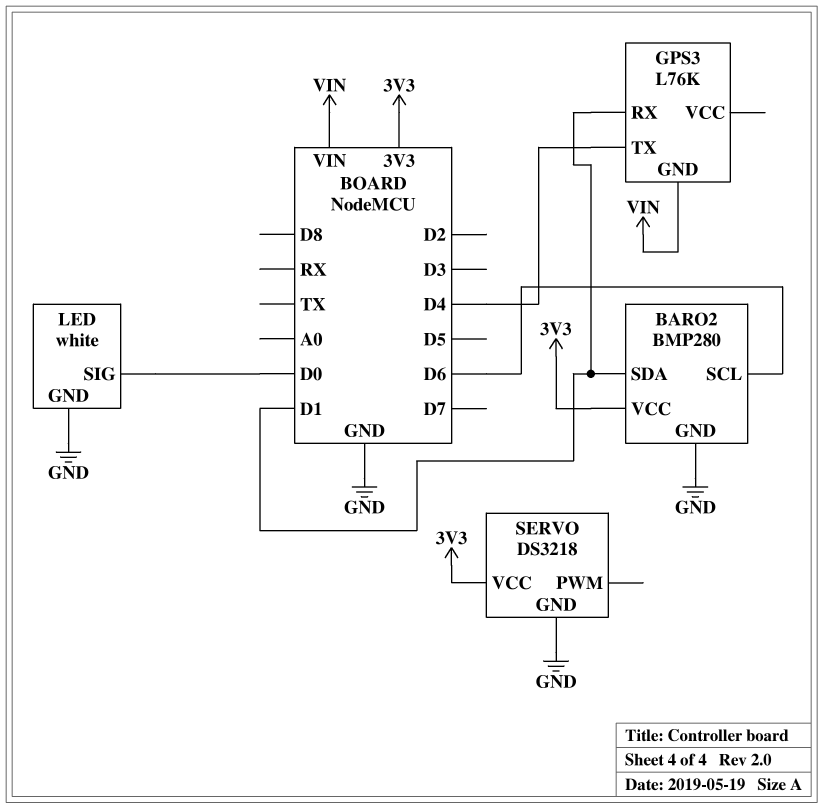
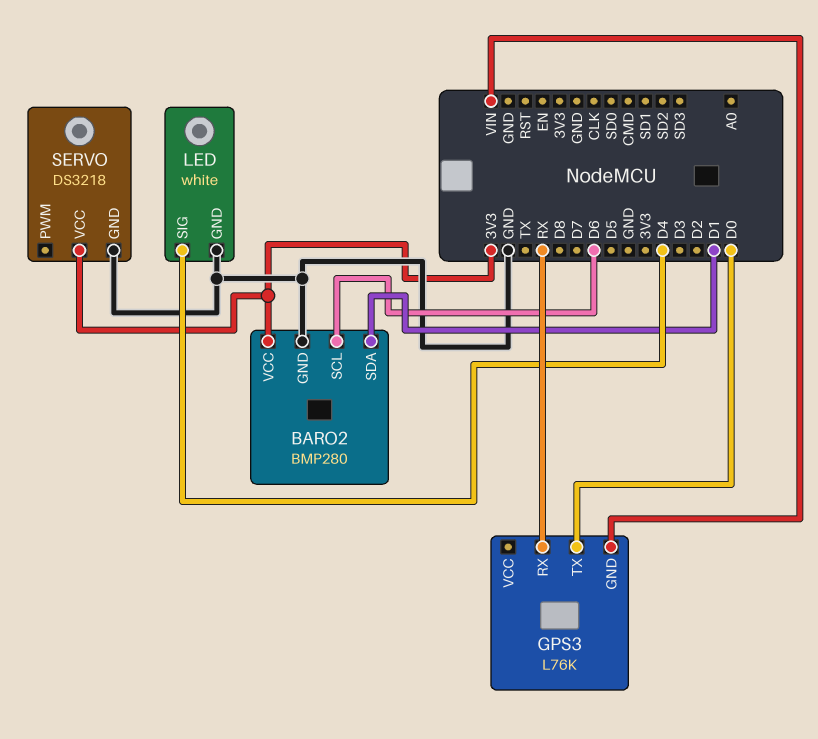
GPS3 pin RX: D1 -> RX
GPS3 pin TX: D4 -> D0
LED pin SIG: D0 -> D4

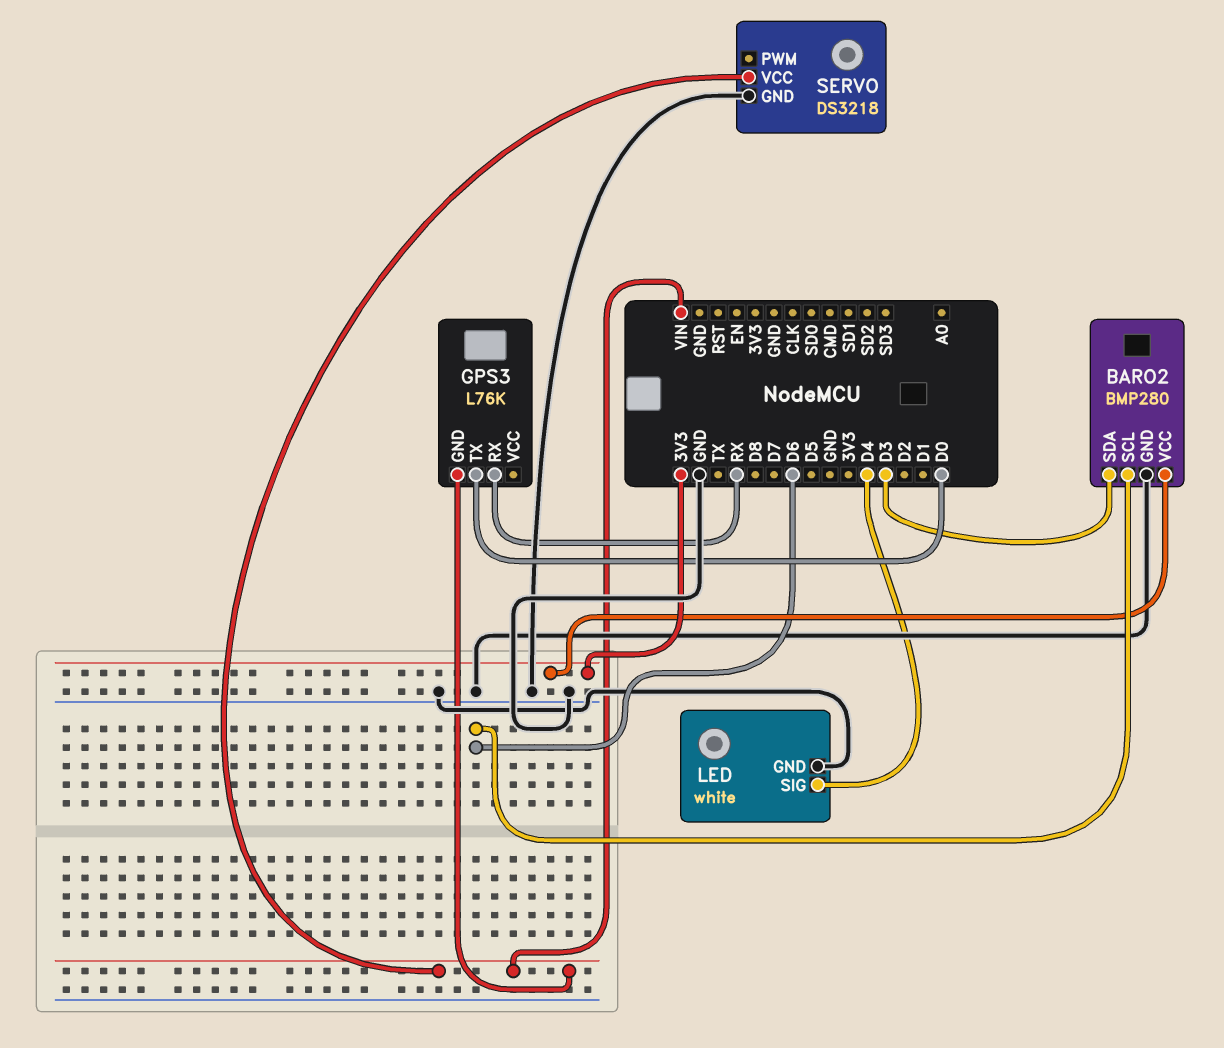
BARO2 pin SDA: D1 -> D3
SERVO pin VCC: 3V3 -> VIN

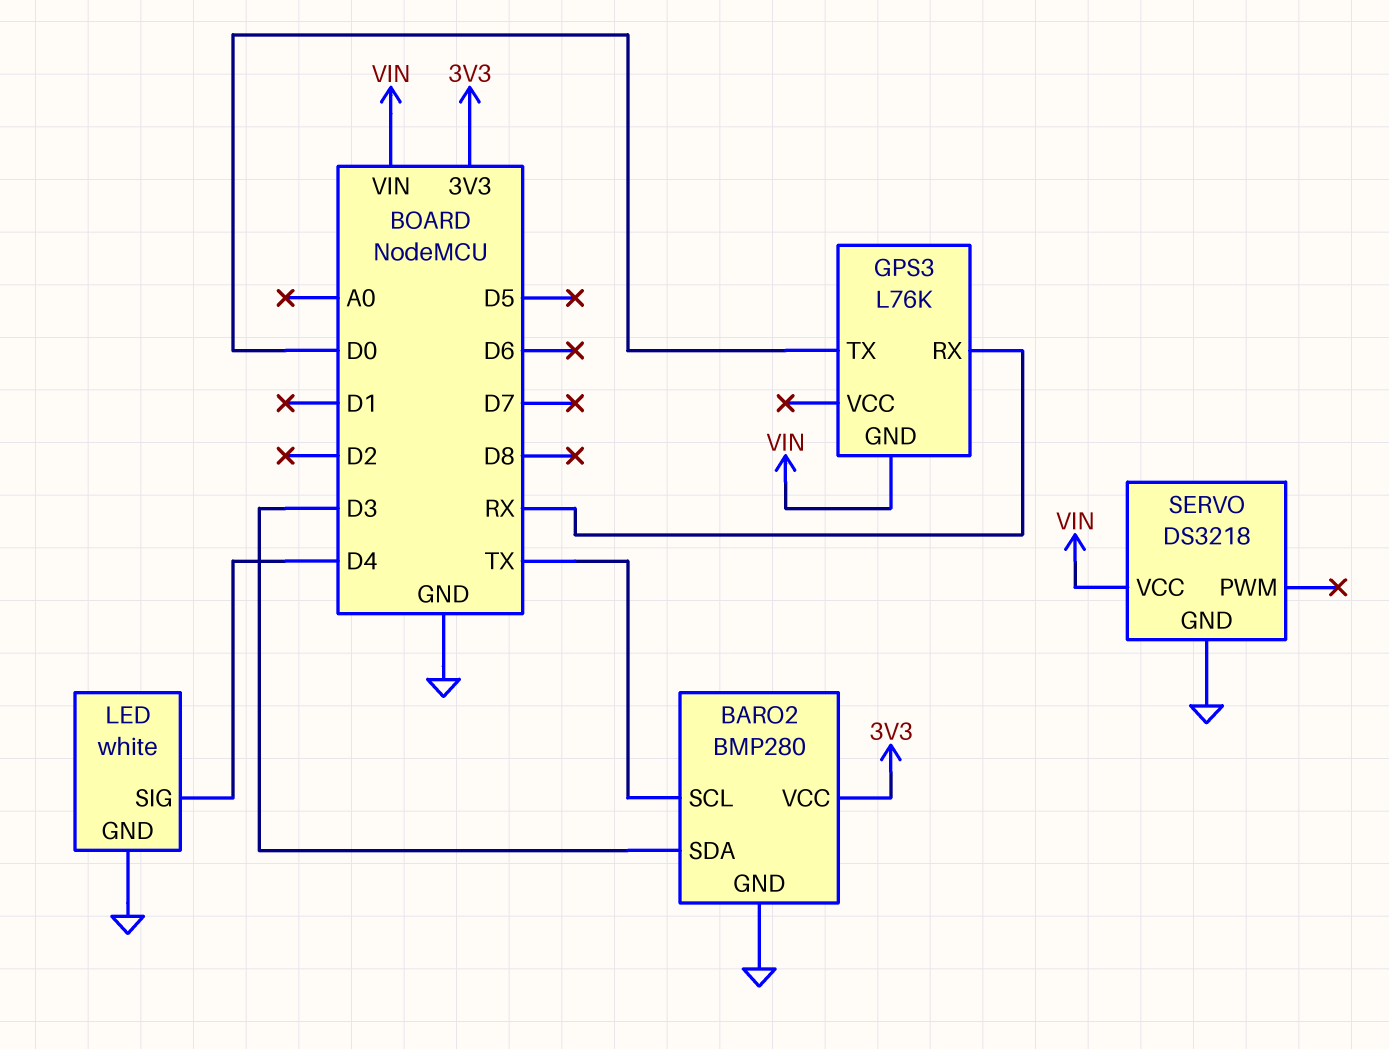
BARO2 pin SCL: D6 -> TX

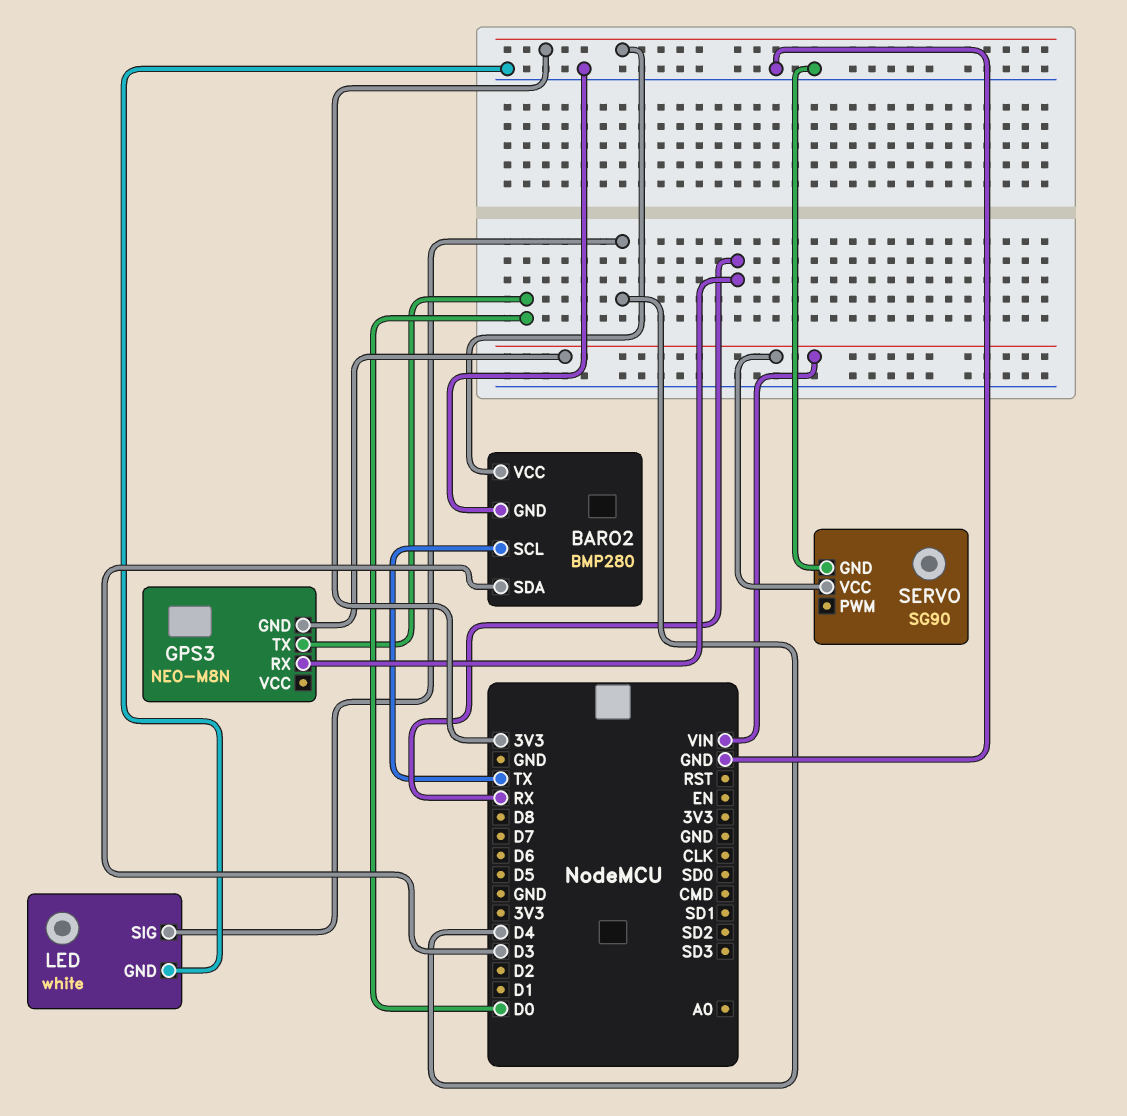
GPS3: L76K -> NEO-M8N
SERVO: DS3218 -> SG90

